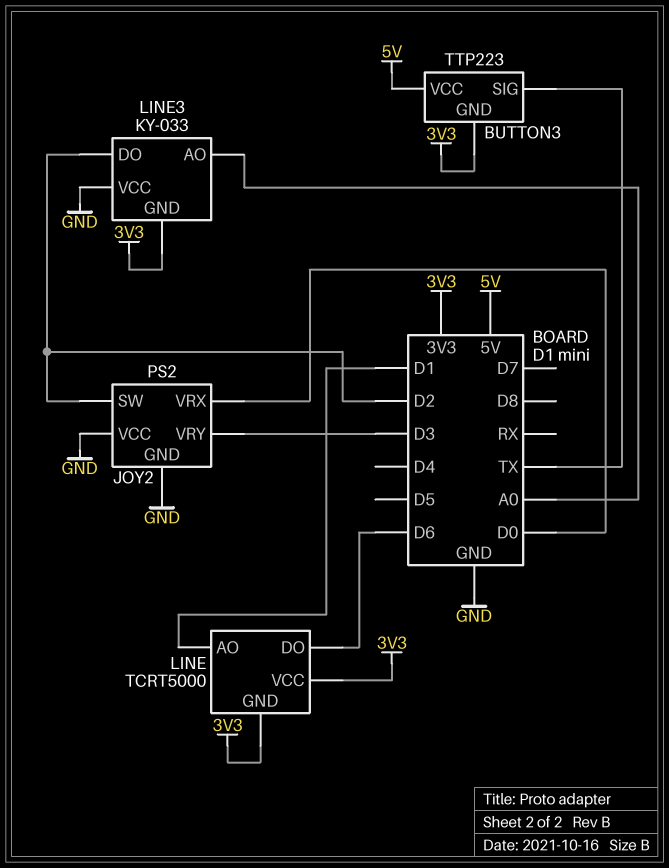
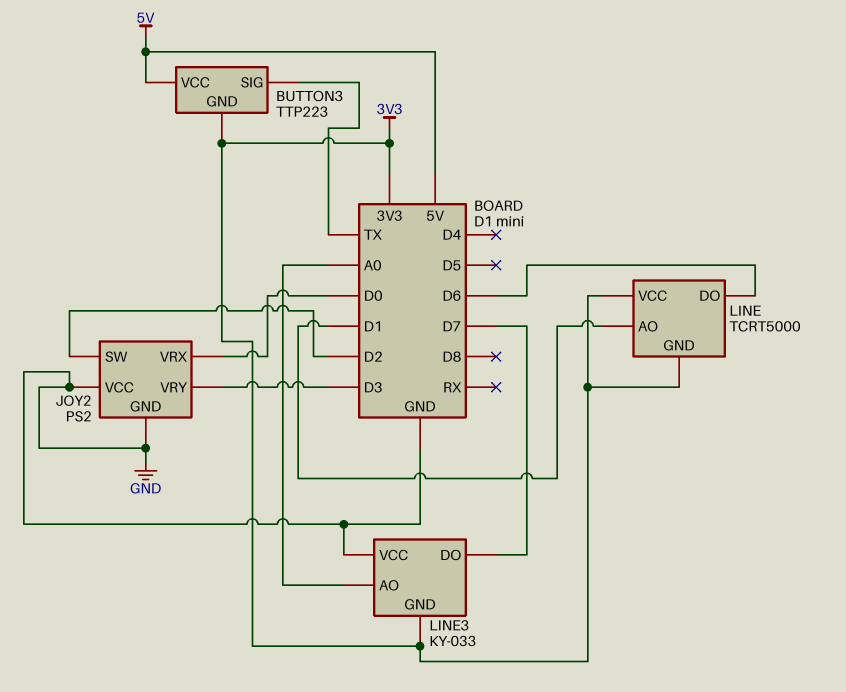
LINE3 pin DO: D2 -> D7

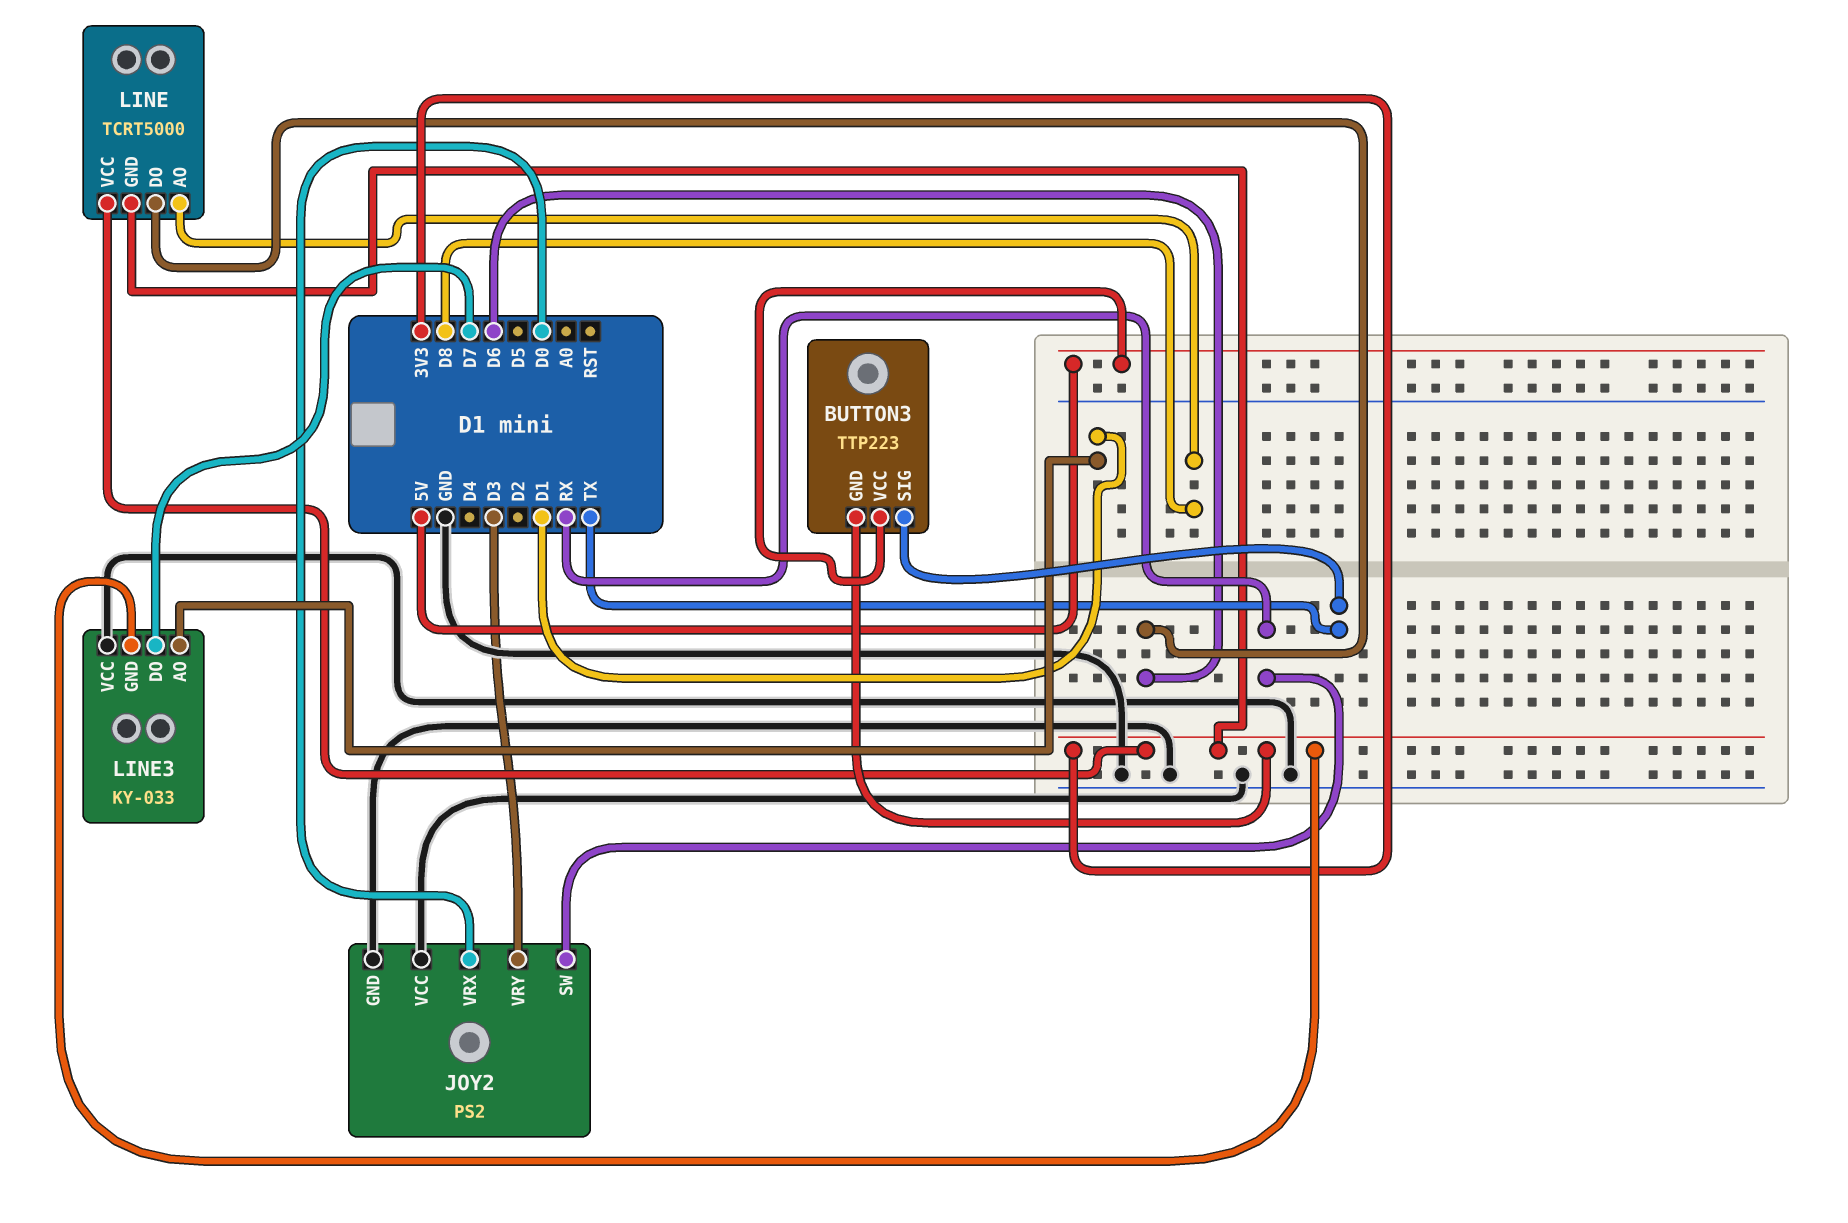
JOY2 pin SW: D2 -> RX
LINE pin AO: D1 -> D8
LINE3 pin AO: A0 -> D1

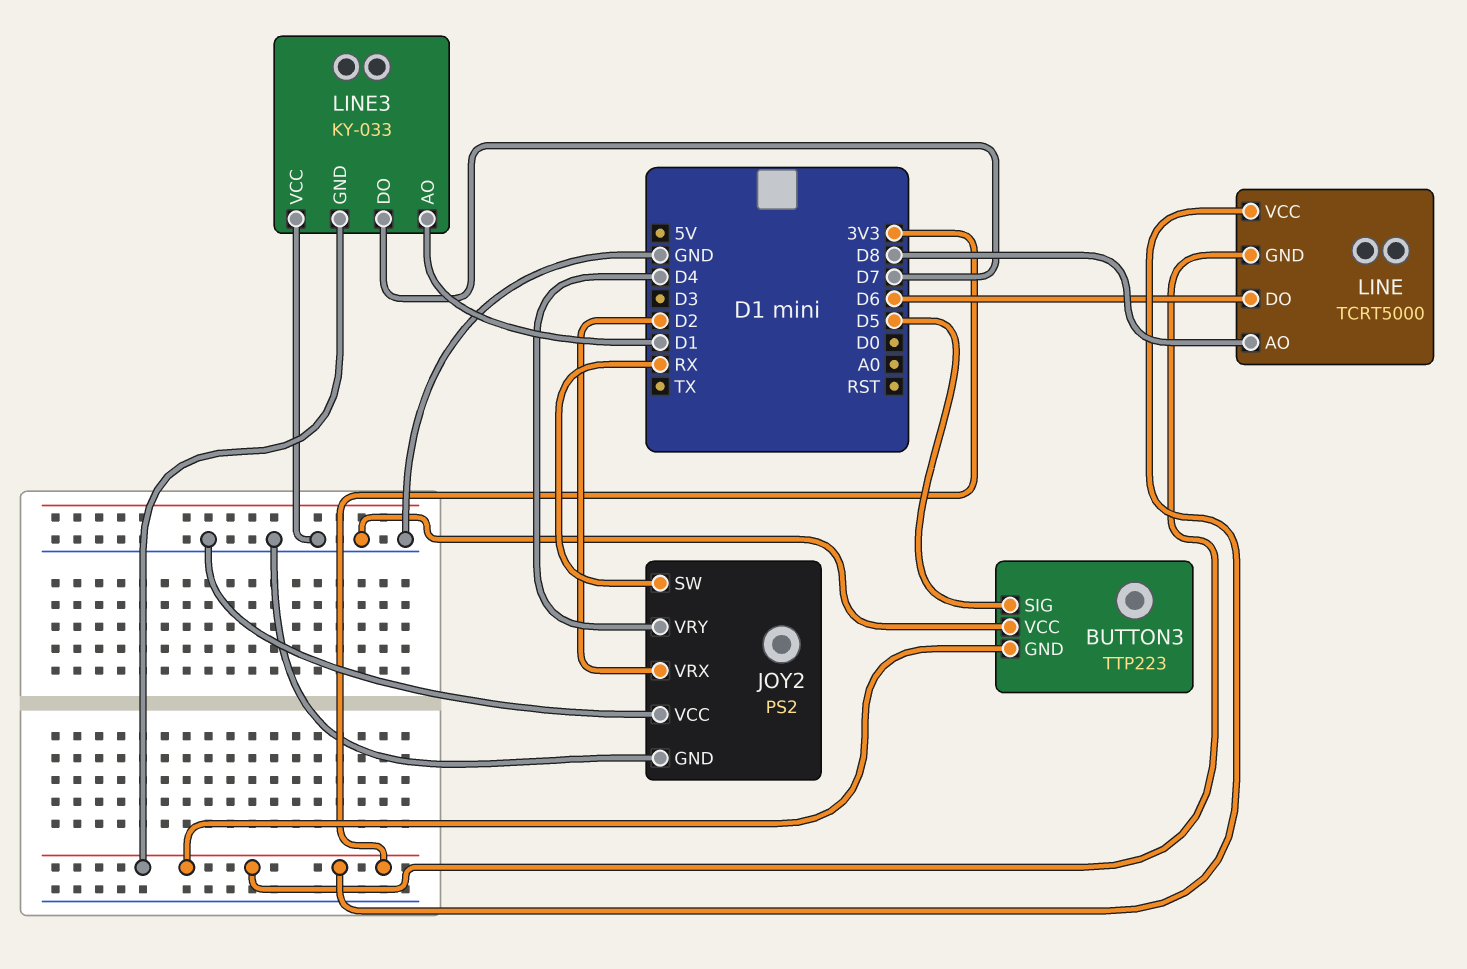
BUTTON3 pin SIG: TX -> D5
BUTTON3 pin VCC: 5V -> GND
JOY2 pin VRX: D0 -> D2
JOY2 pin VRY: D3 -> D4

